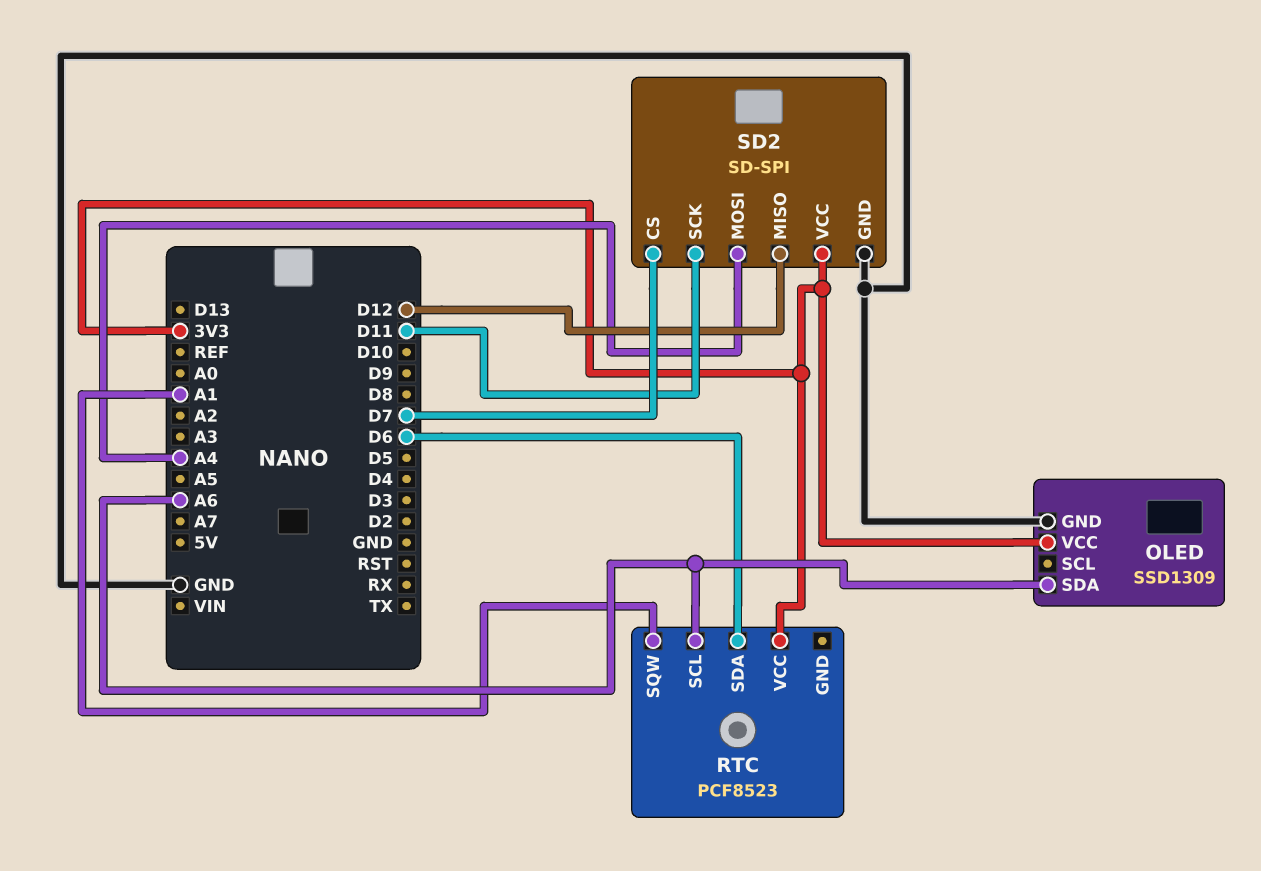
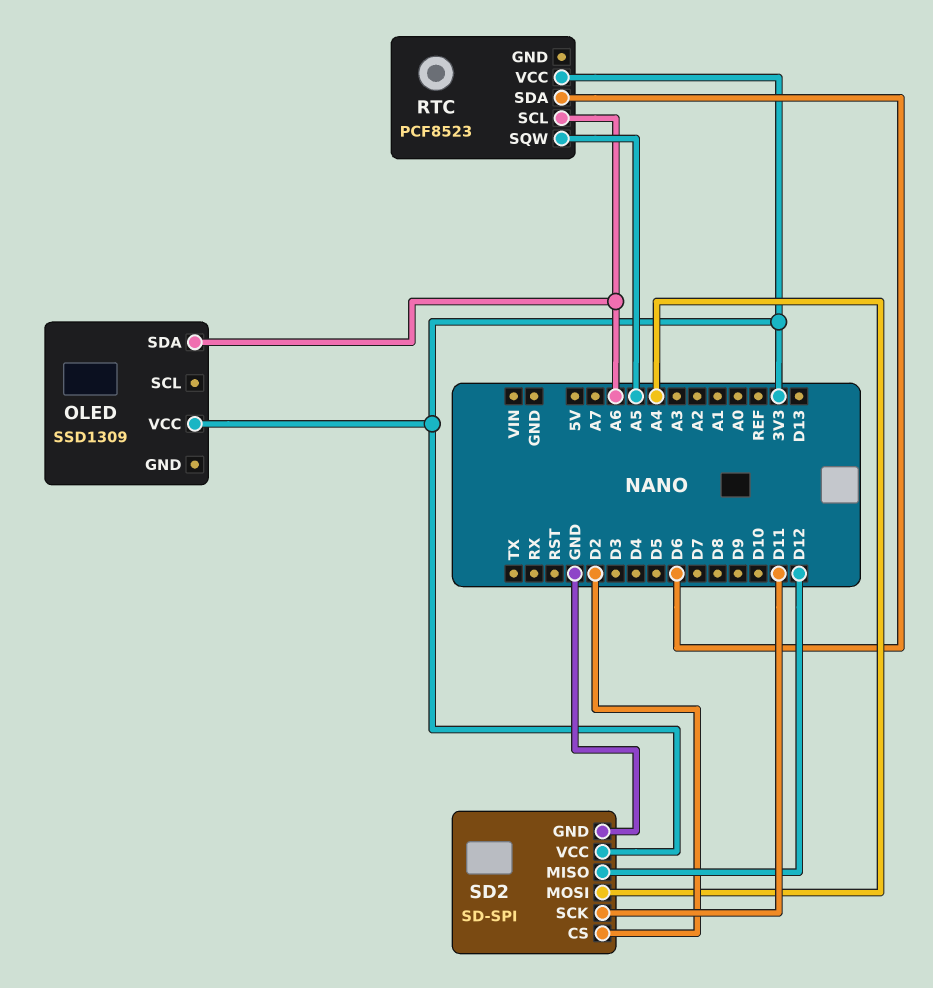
OLED pin GND: GND -> none
RTC pin SQW: A1 -> A5
SD2 pin CS: D7 -> D2

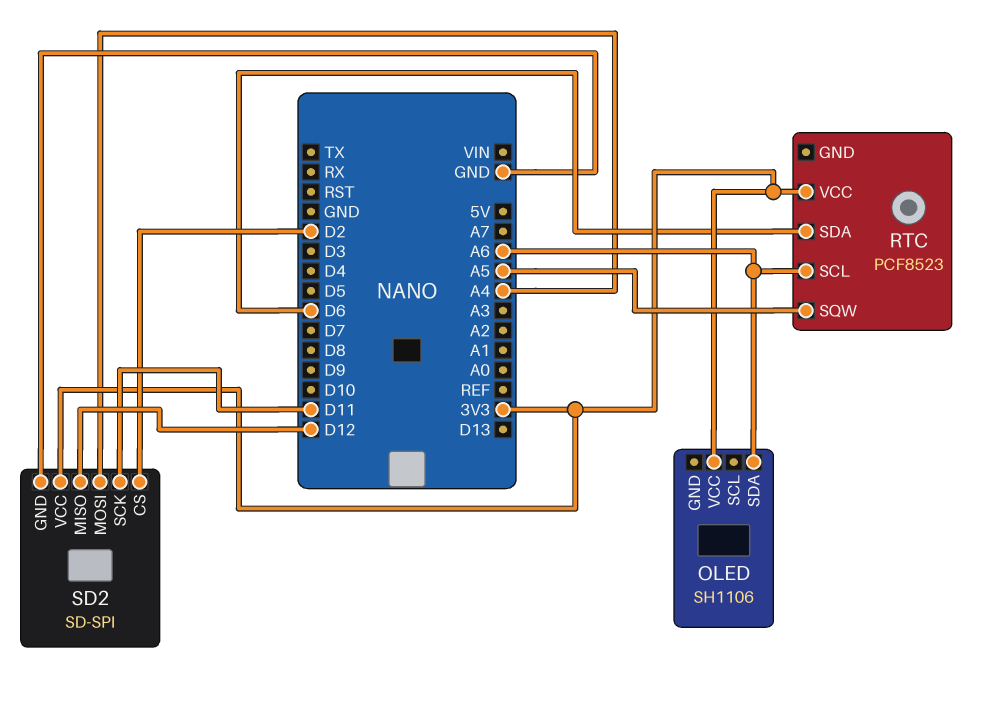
OLED: SSD1309 -> SH1106

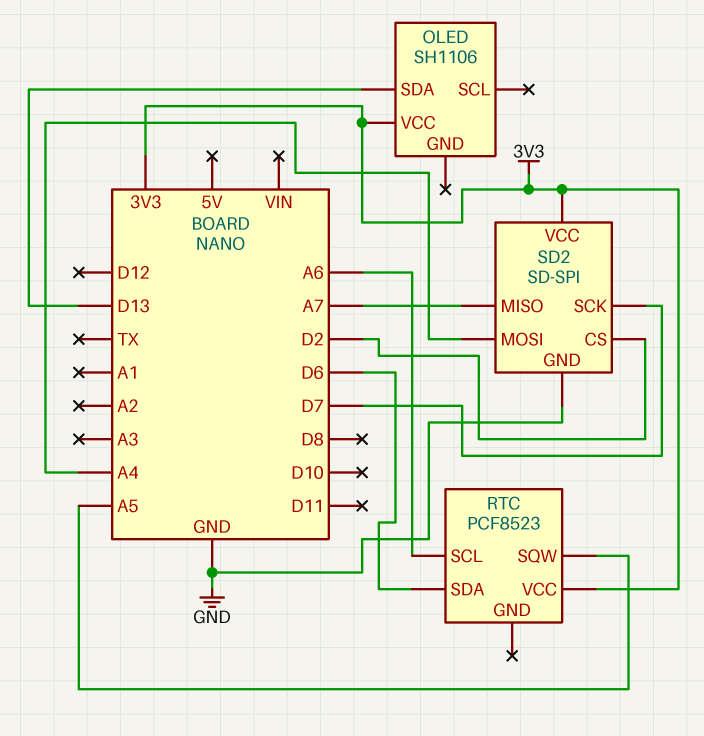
OLED pin SDA: A6 -> D13
SD2 pin MISO: D12 -> A7
SD2 pin SCK: D11 -> D7

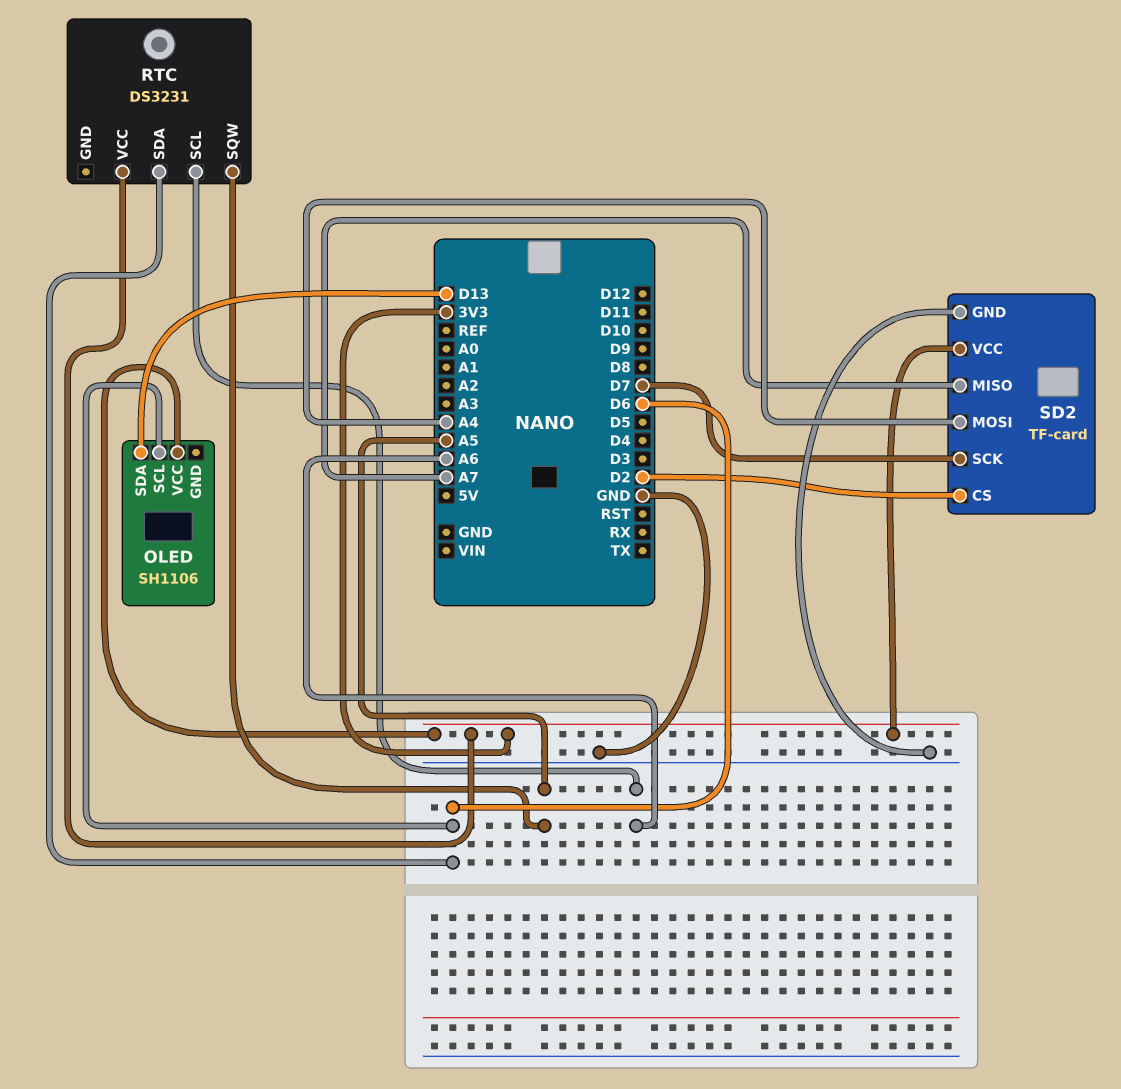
OLED pin SCL: none -> D6
RTC: PCF8523 -> DS3231
SD2: SD-SPI -> TF-card

